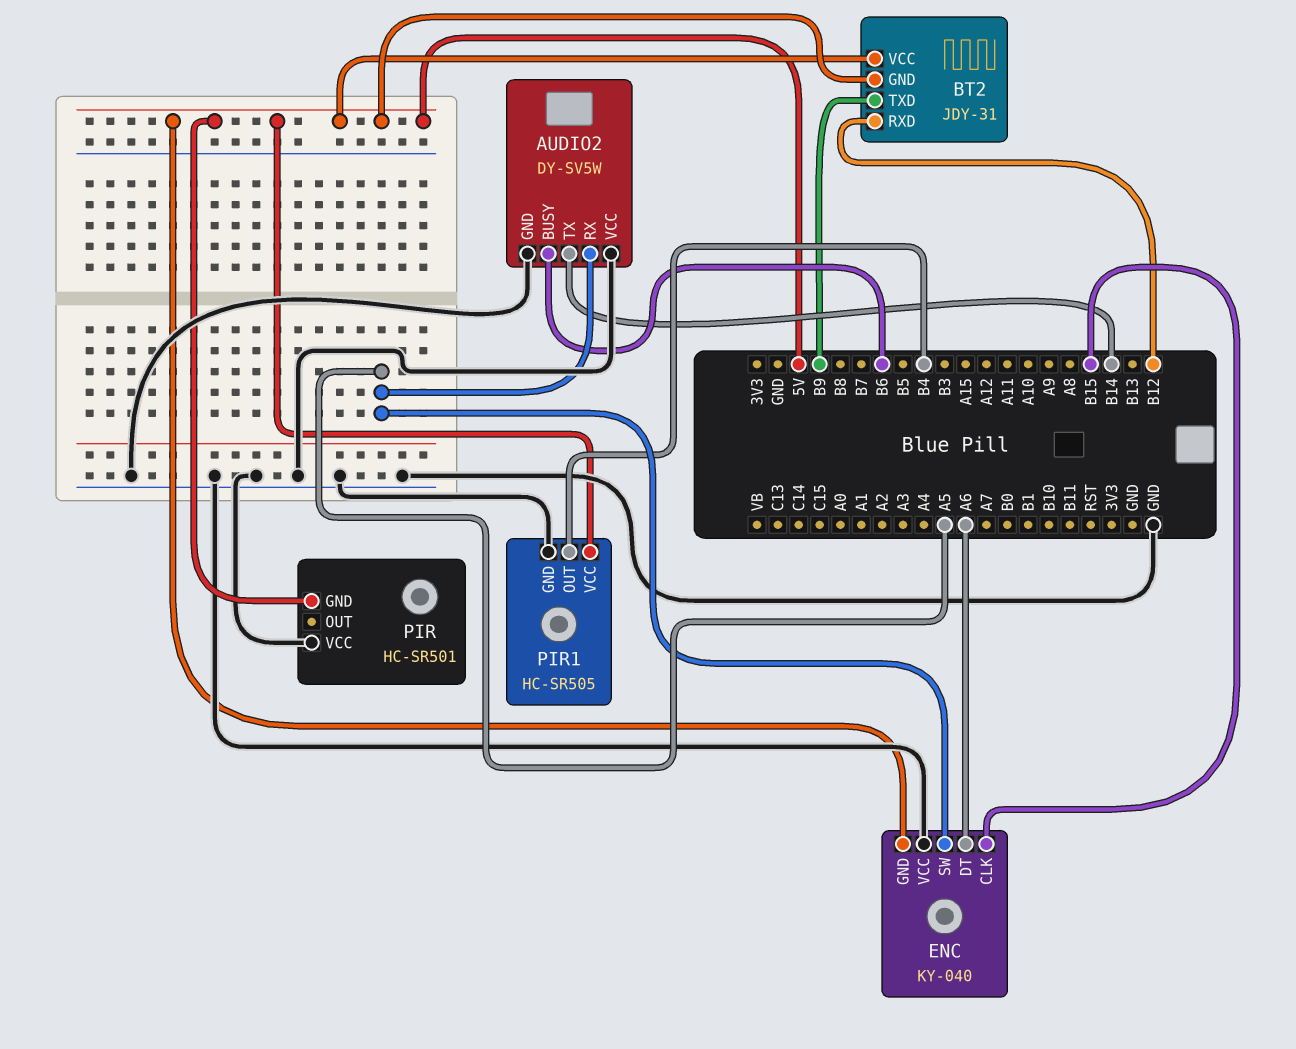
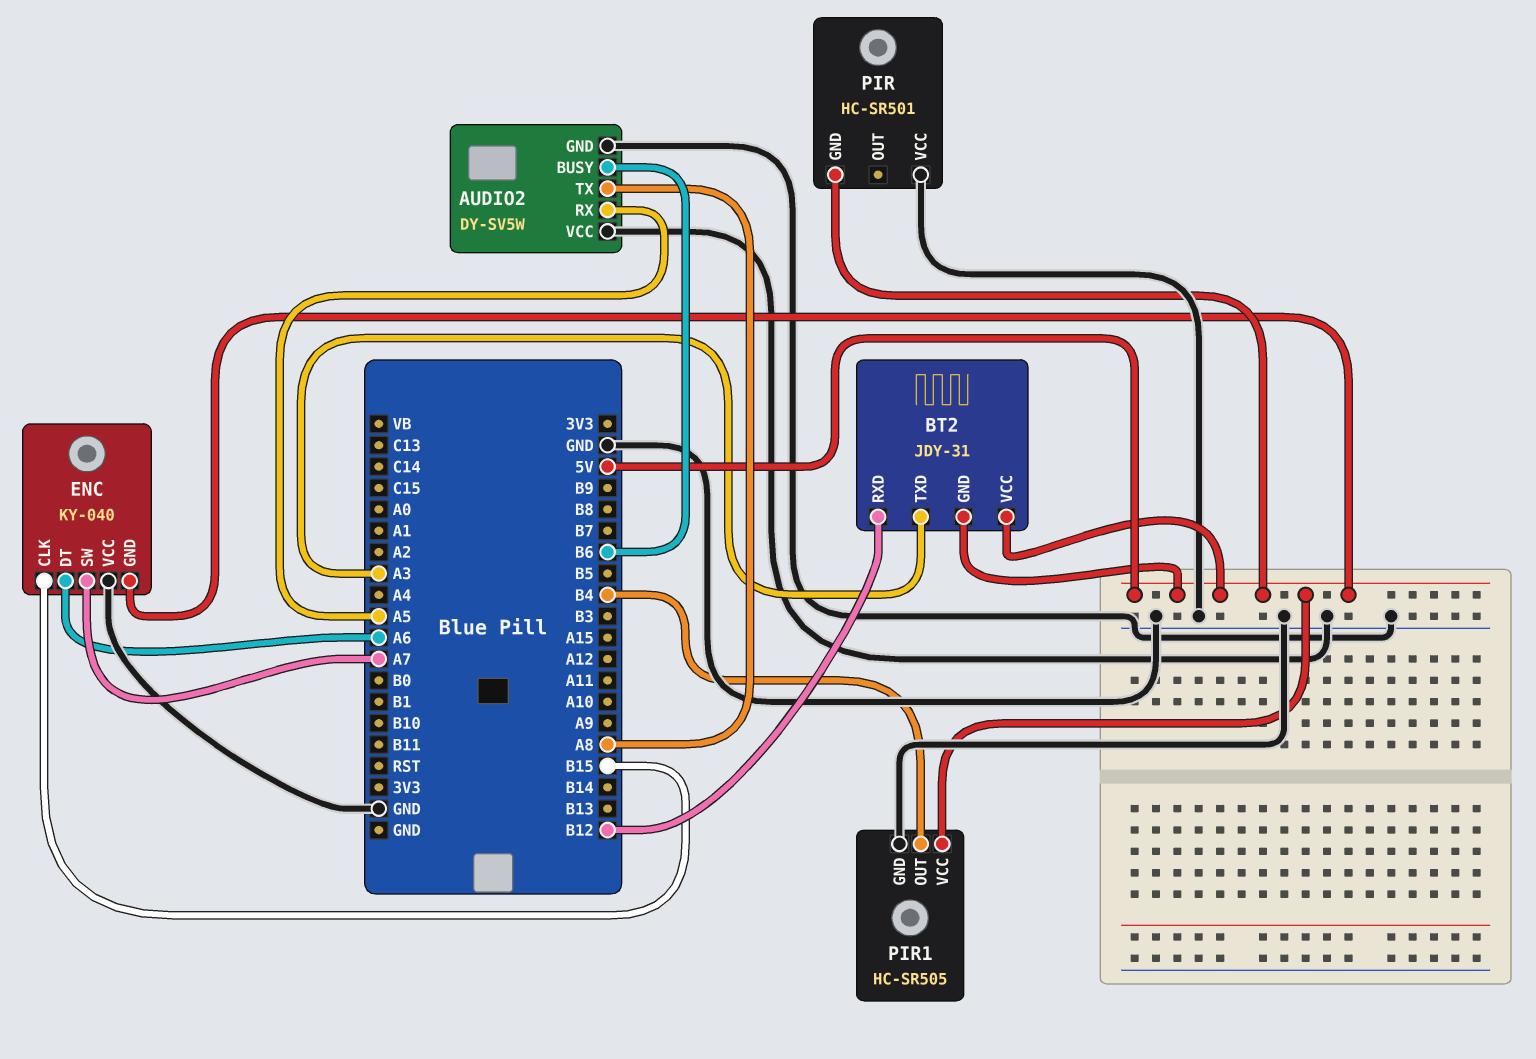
AUDIO2 pin TX: B14 -> A8
BT2 pin TXD: B9 -> A3
ENC pin SW: A5 -> A7

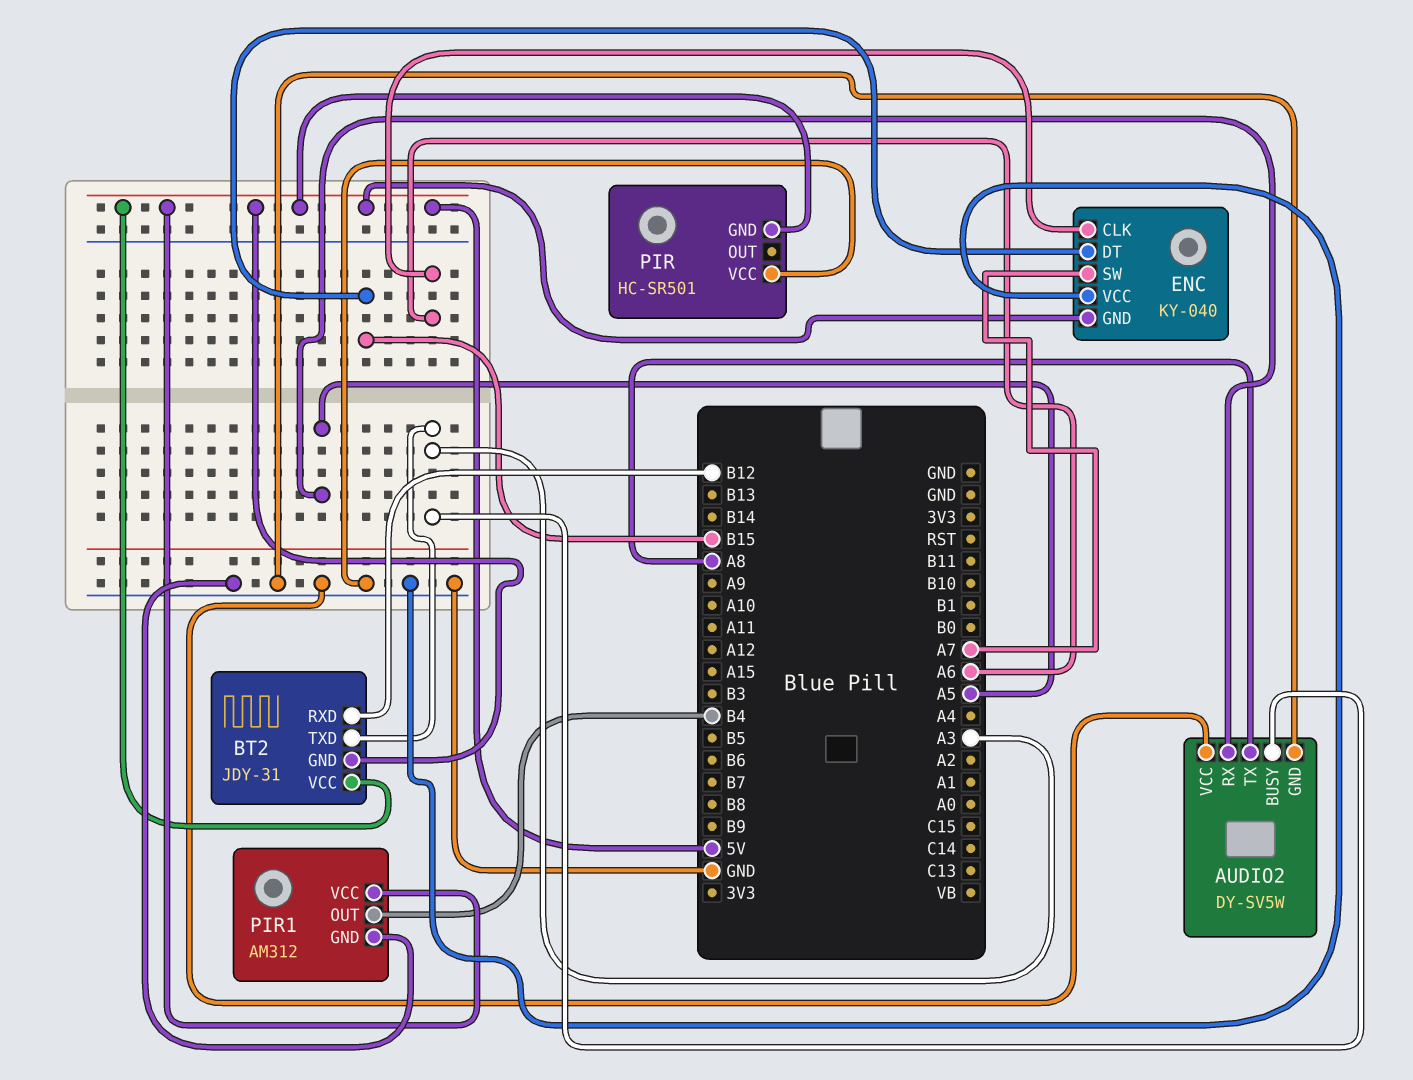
AUDIO2 pin BUSY: B6 -> A3
ENC pin CLK: B15 -> A6
ENC pin DT: A6 -> B15
PIR1: HC-SR505 -> AM312

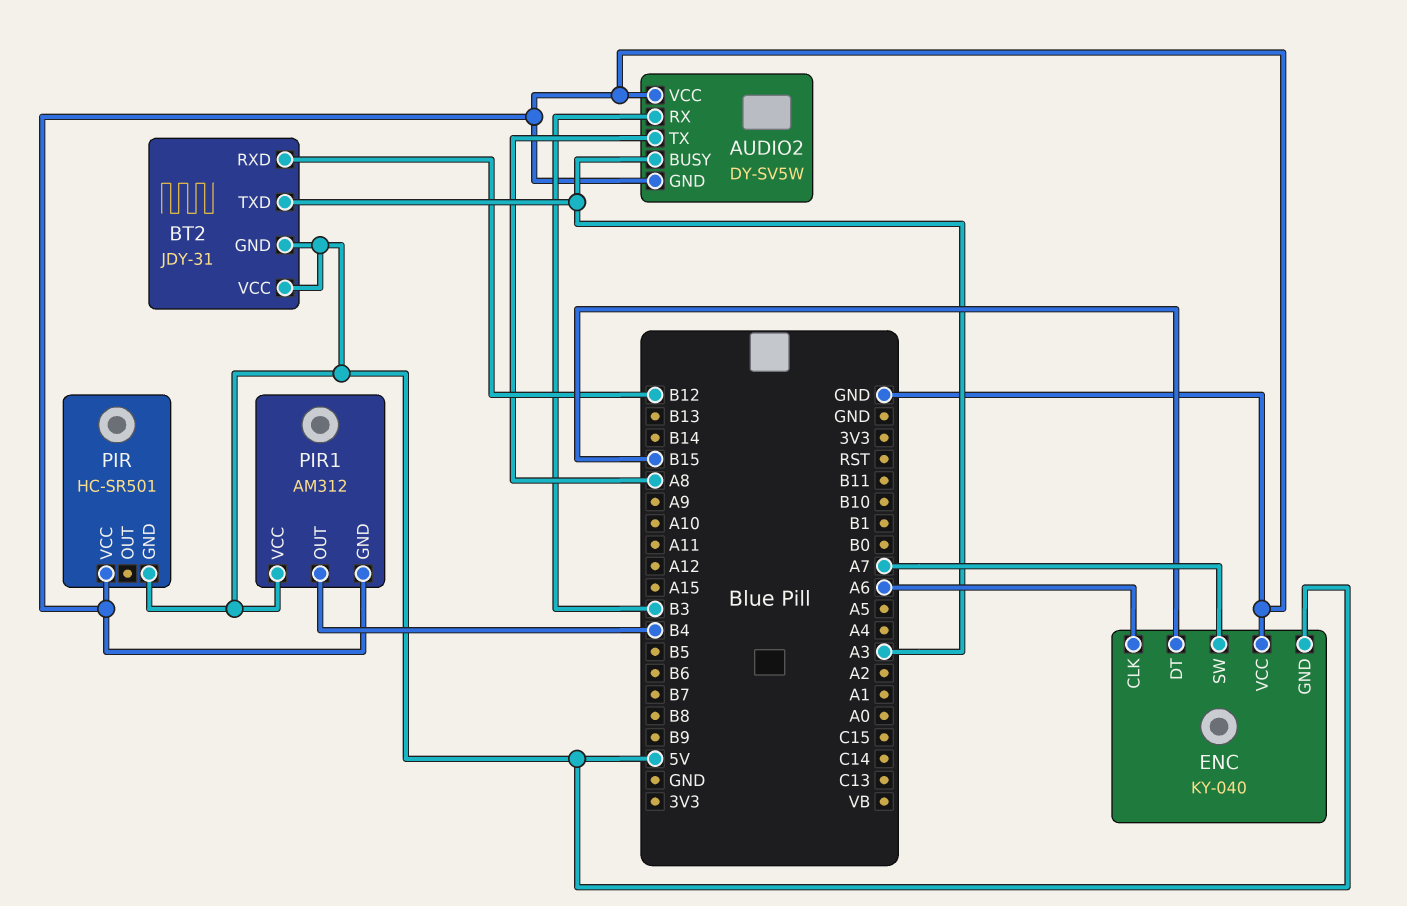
AUDIO2 pin RX: A5 -> B3

